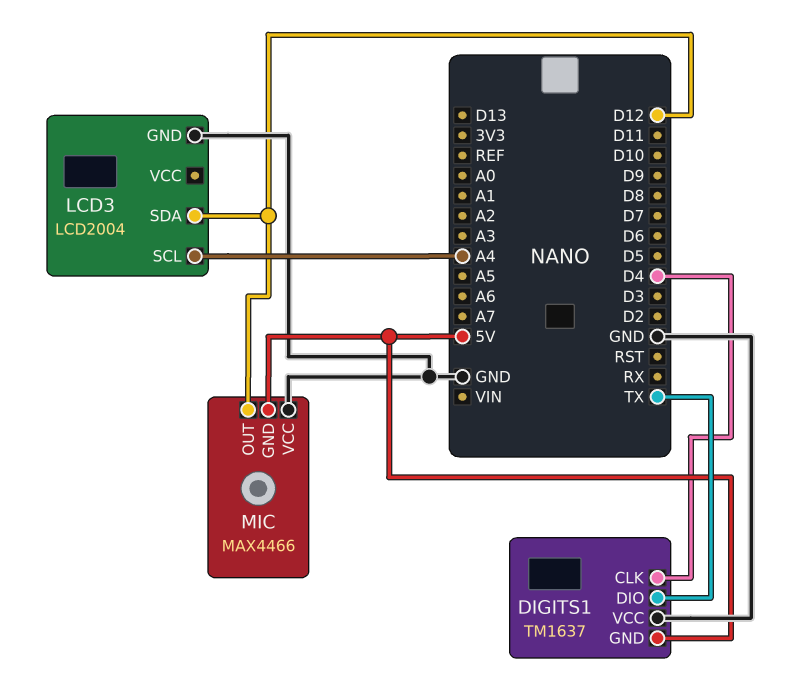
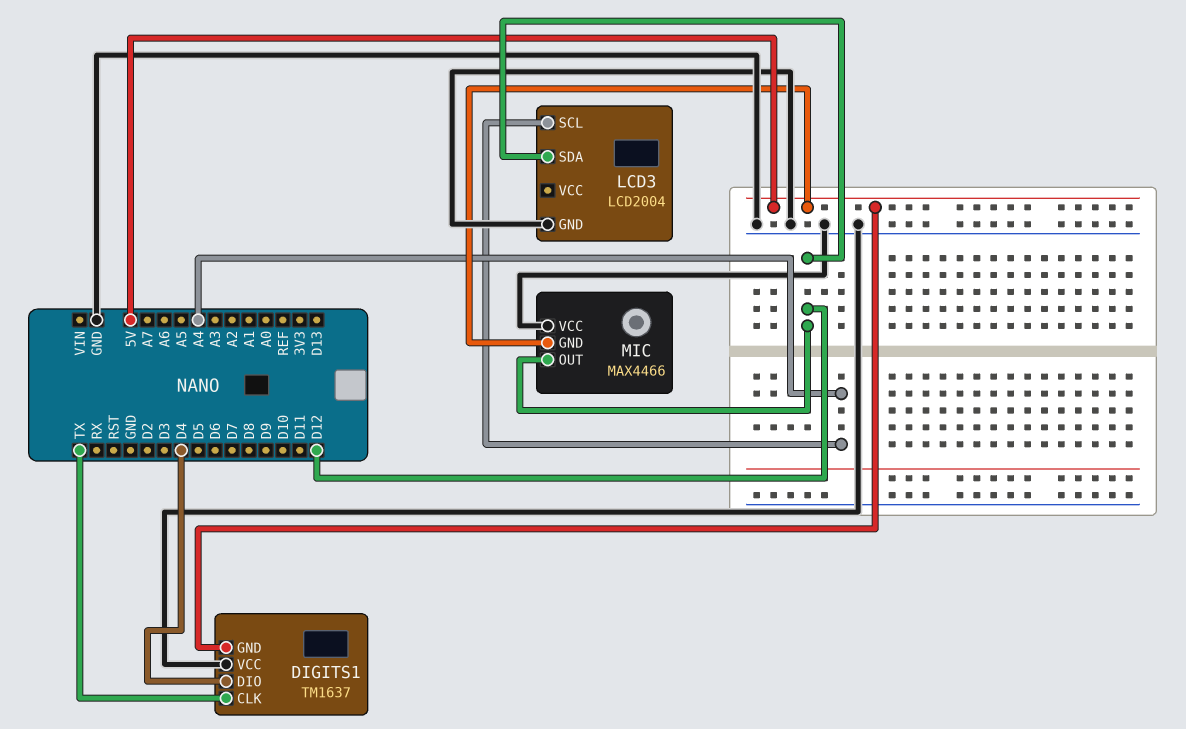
DIGITS1 pin CLK: D4 -> TX
DIGITS1 pin DIO: TX -> D4

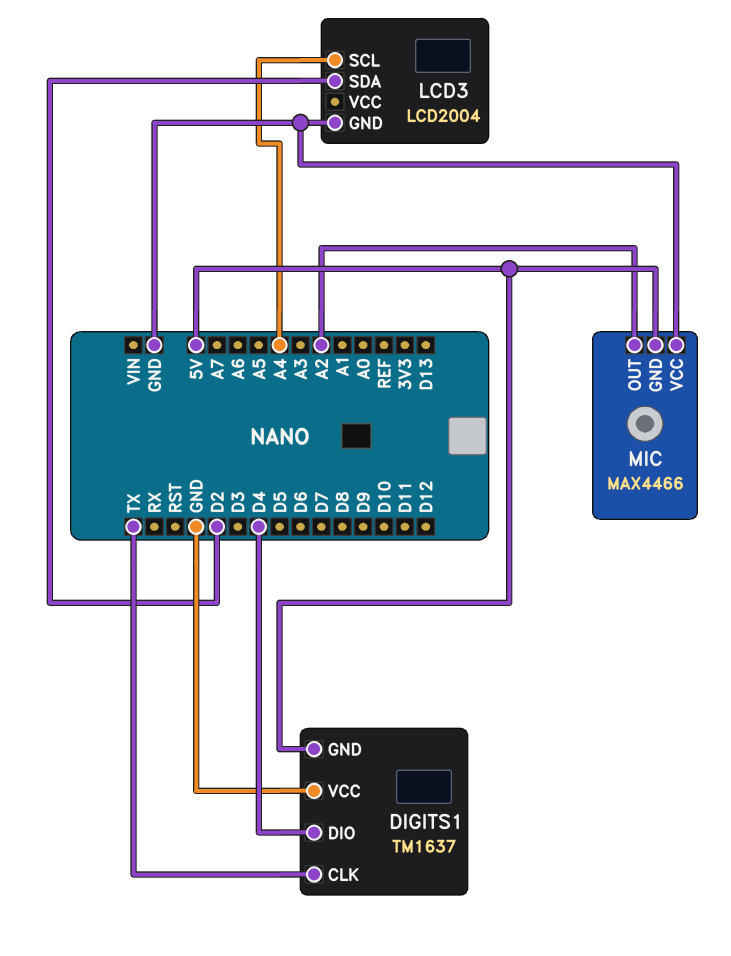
LCD3 pin SDA: D12 -> D2
MIC pin OUT: D12 -> A2

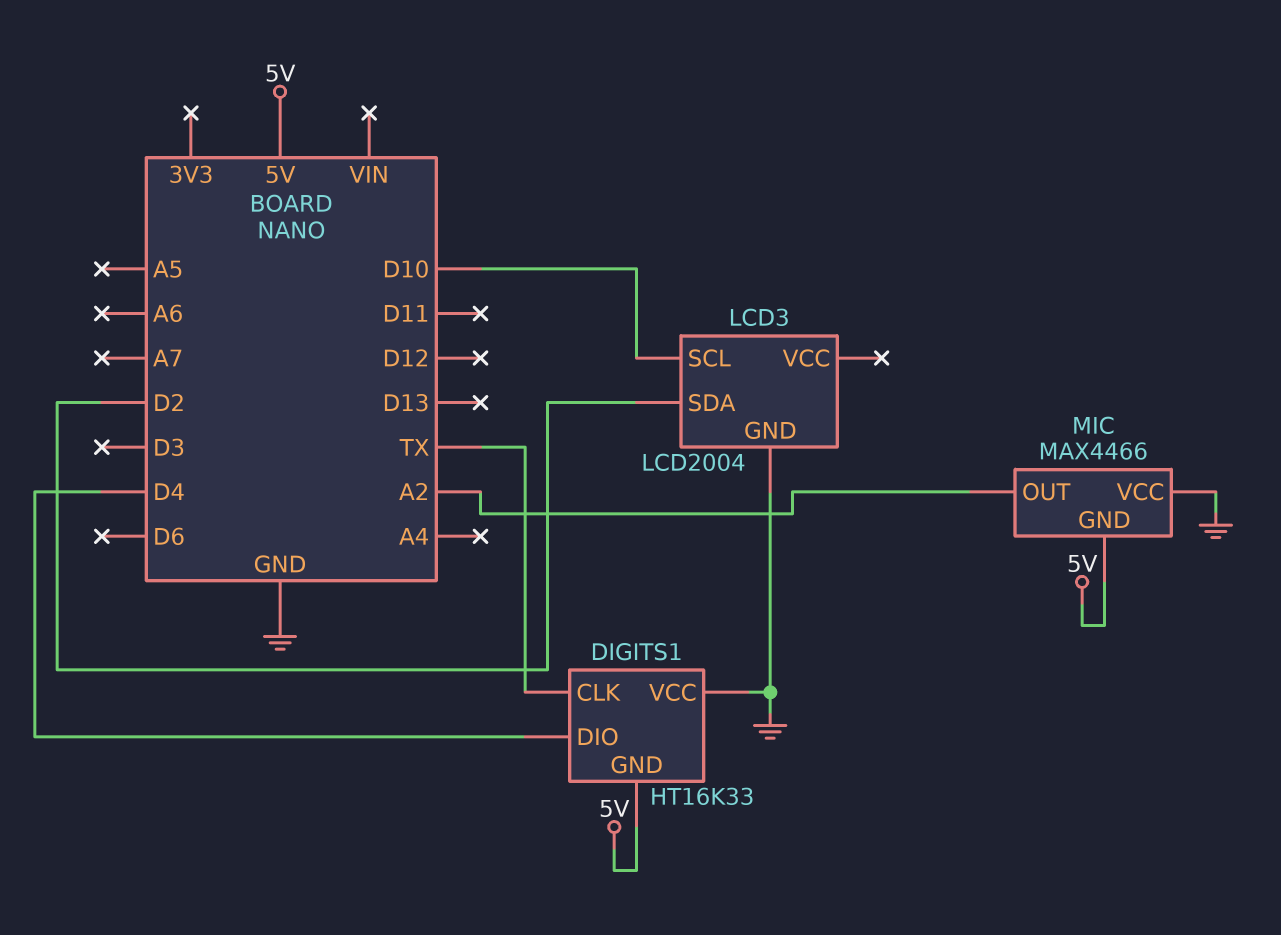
DIGITS1: TM1637 -> HT16K33
LCD3 pin SCL: A4 -> D10

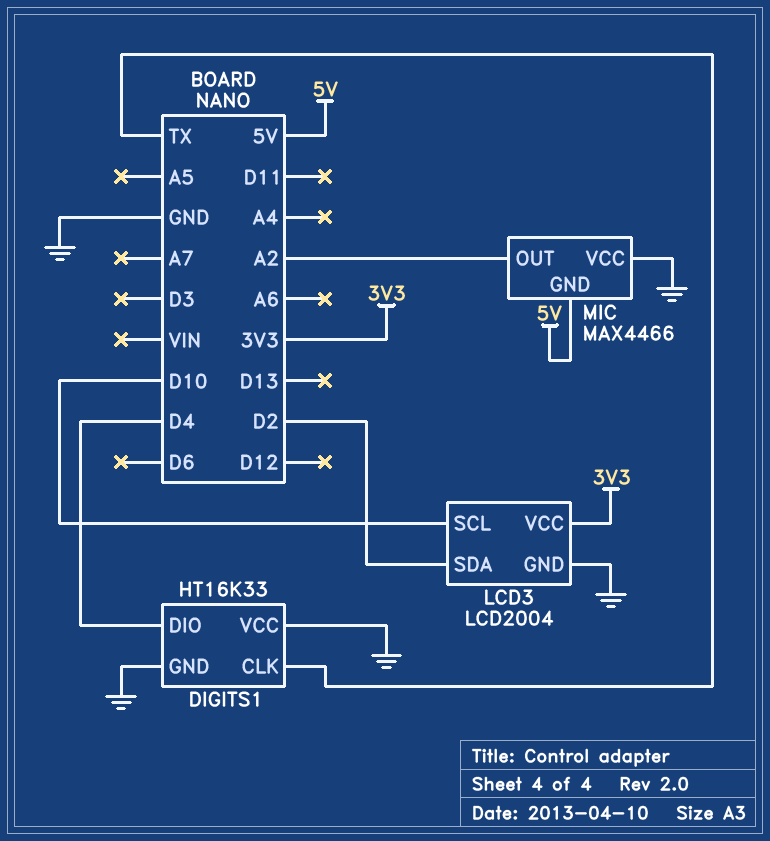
DIGITS1 pin GND: 5V -> GND
LCD3 pin VCC: none -> 3V3

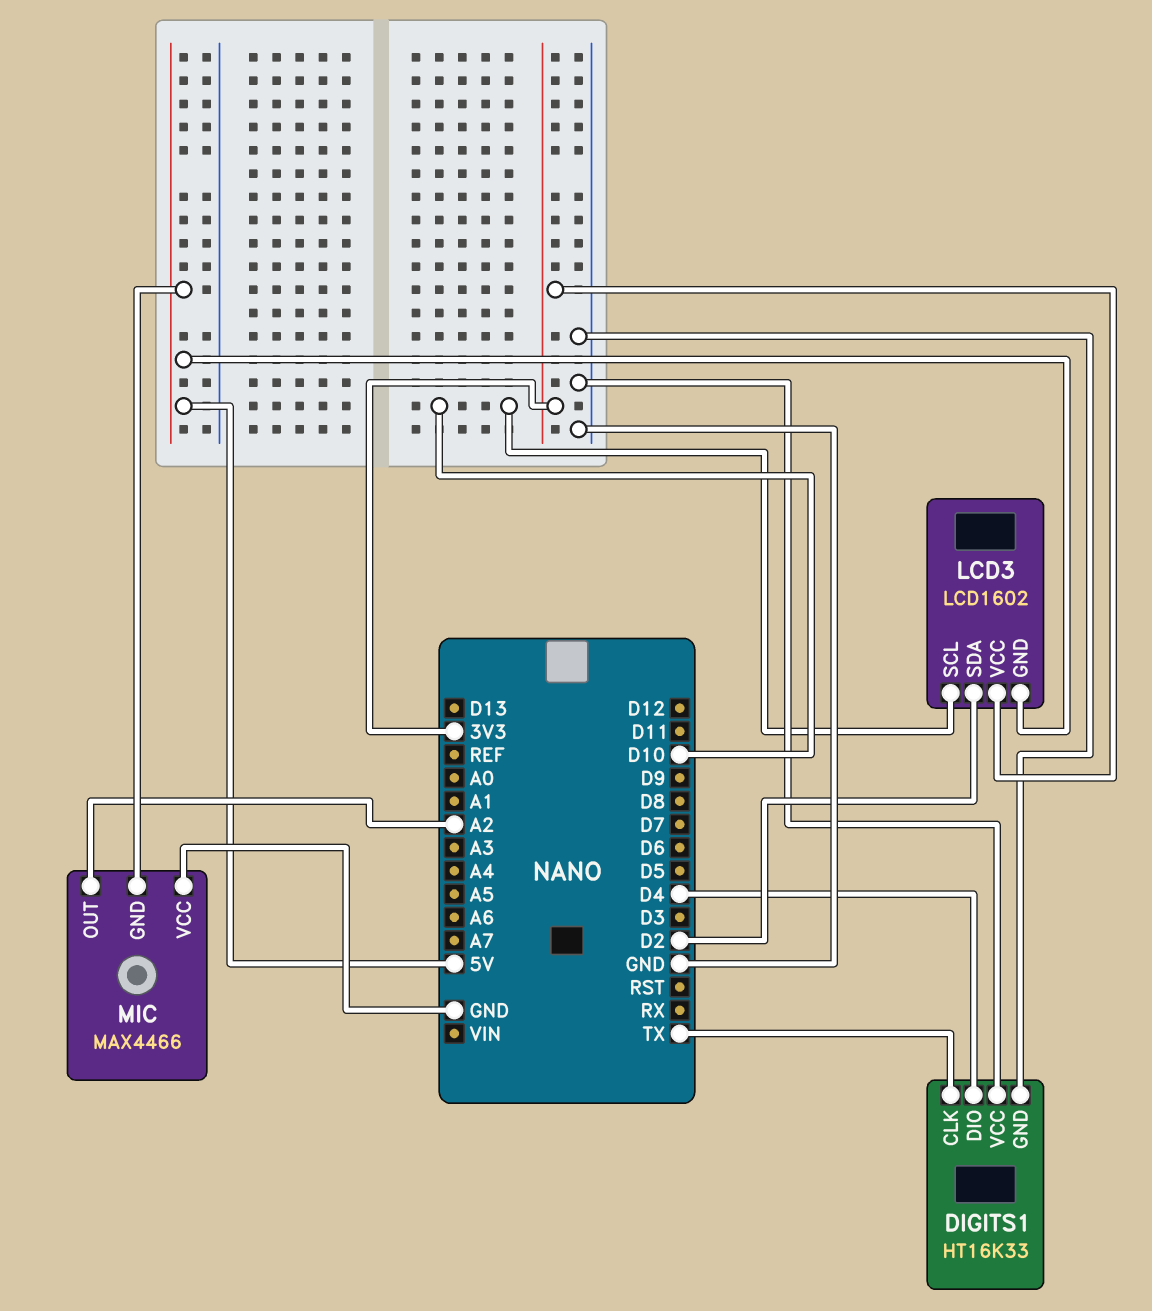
LCD3: LCD2004 -> LCD1602
LCD3 pin GND: GND -> 5V

